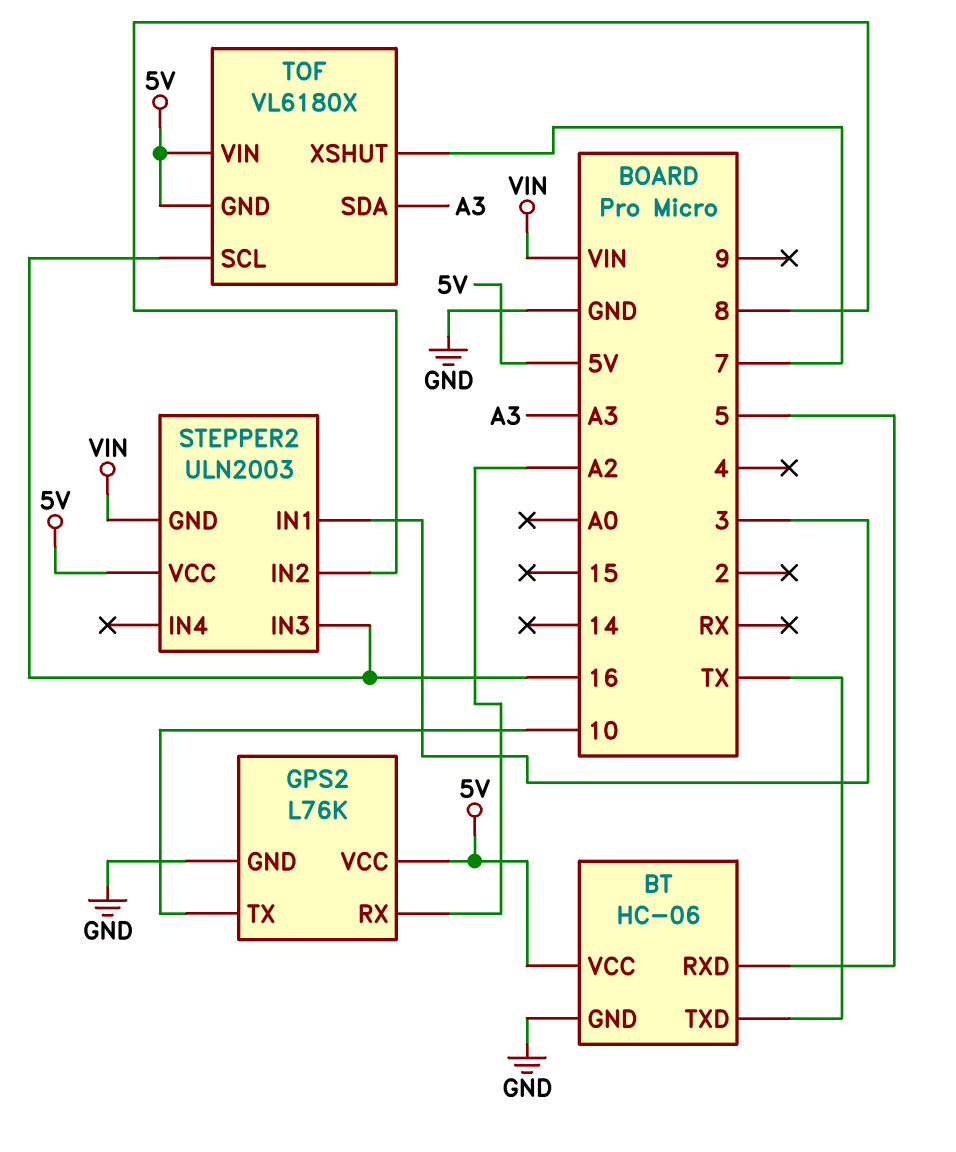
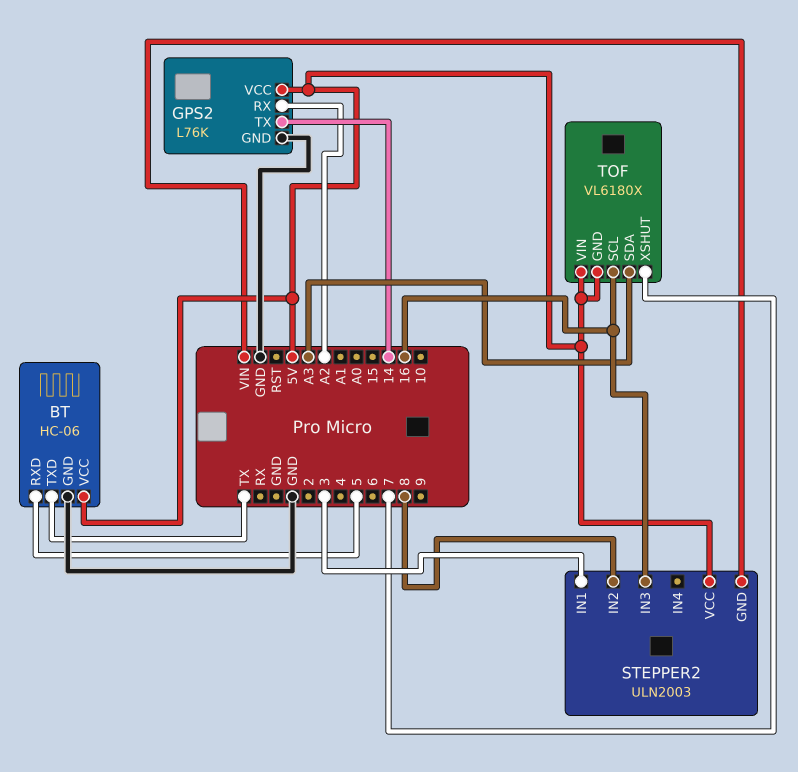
GPS2 pin TX: 10 -> 14

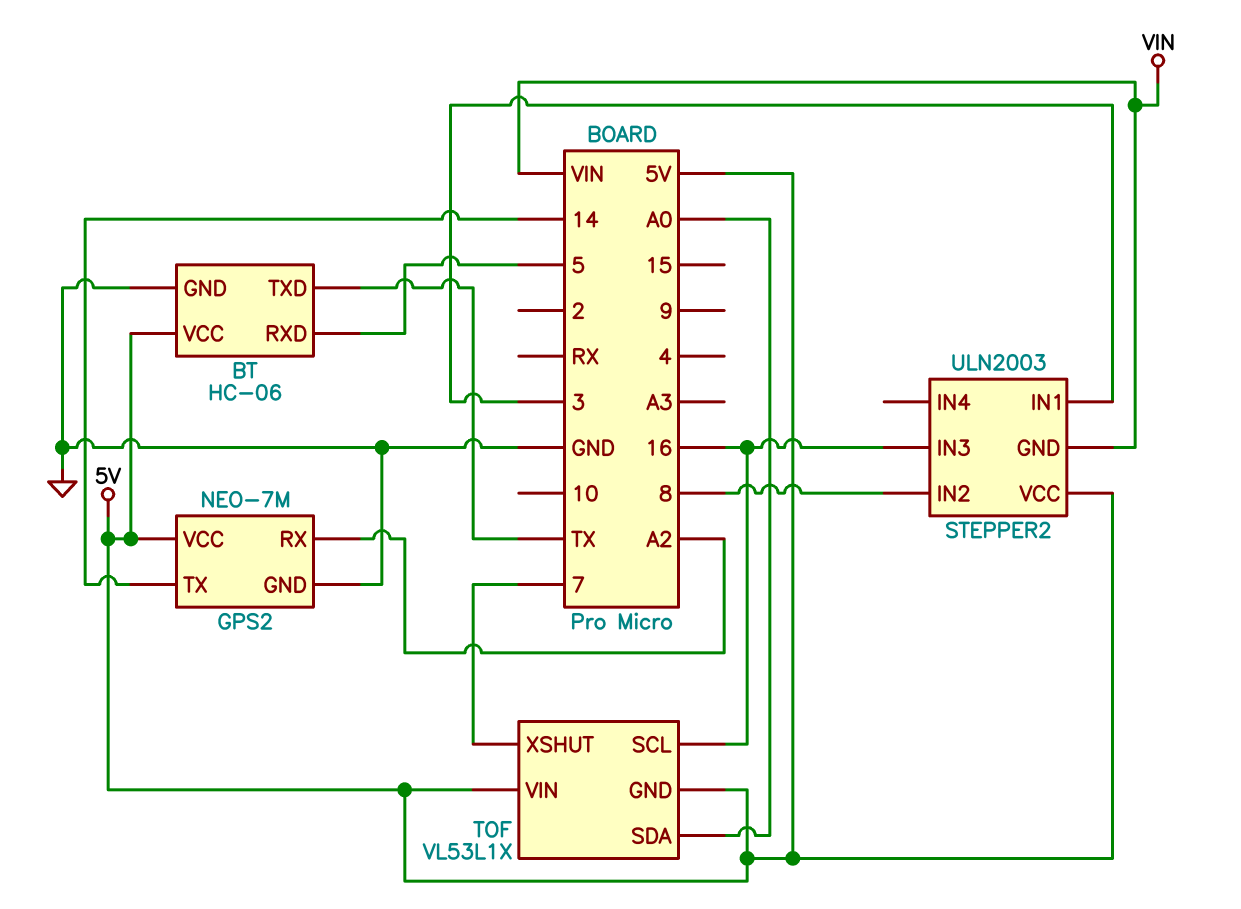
GPS2: L76K -> NEO-7M
TOF: VL6180X -> VL53L1X
TOF pin SDA: A3 -> A0

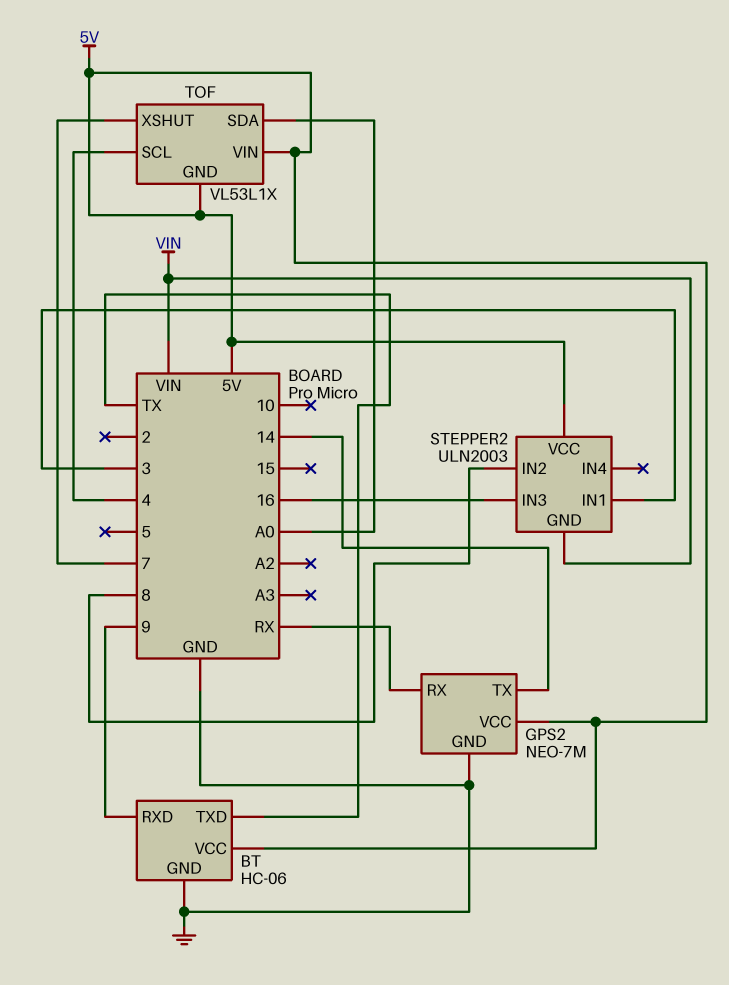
BT pin RXD: 5 -> 9
GPS2 pin RX: A2 -> RX
TOF pin SCL: 16 -> 4

